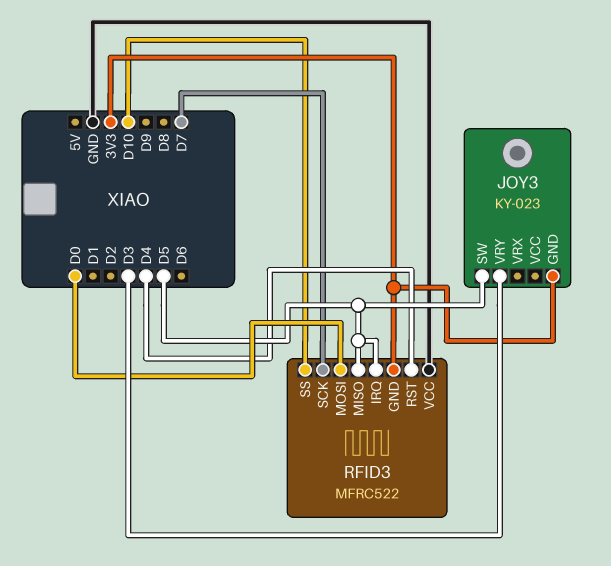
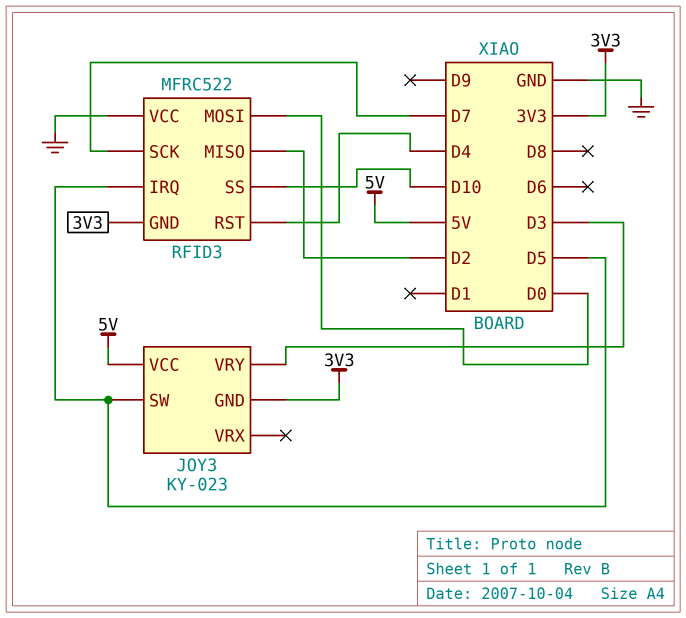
JOY3 pin VCC: none -> 5V
RFID3 pin MISO: D5 -> D2

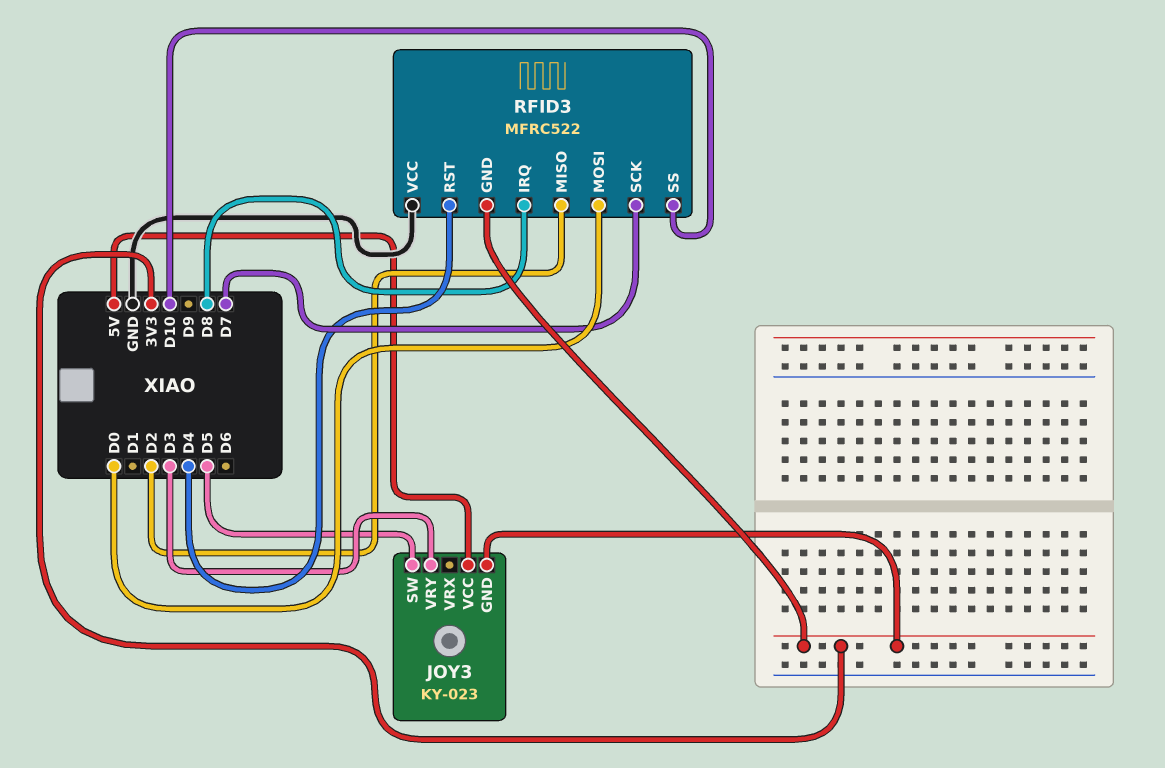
RFID3 pin IRQ: D5 -> D8

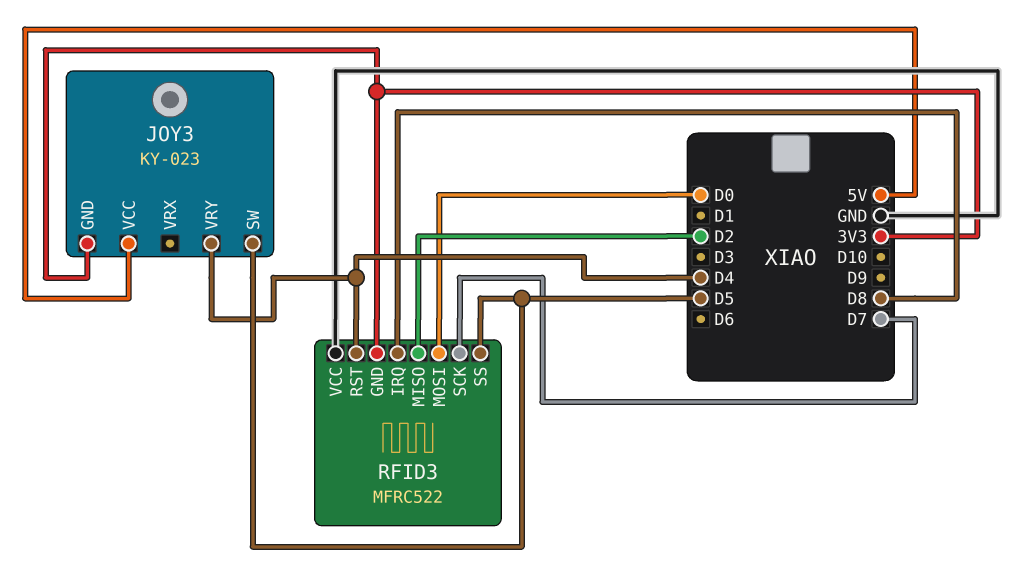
JOY3 pin VRY: D3 -> D4
RFID3 pin SS: D10 -> D5

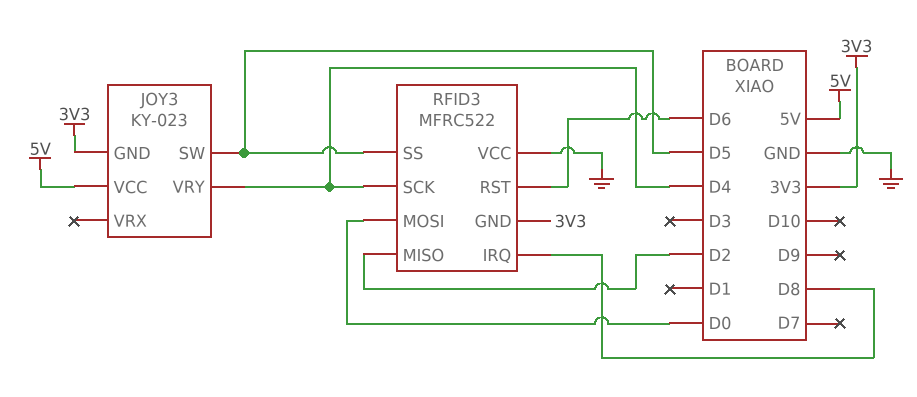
RFID3 pin RST: D4 -> D6
RFID3 pin SCK: D7 -> D4

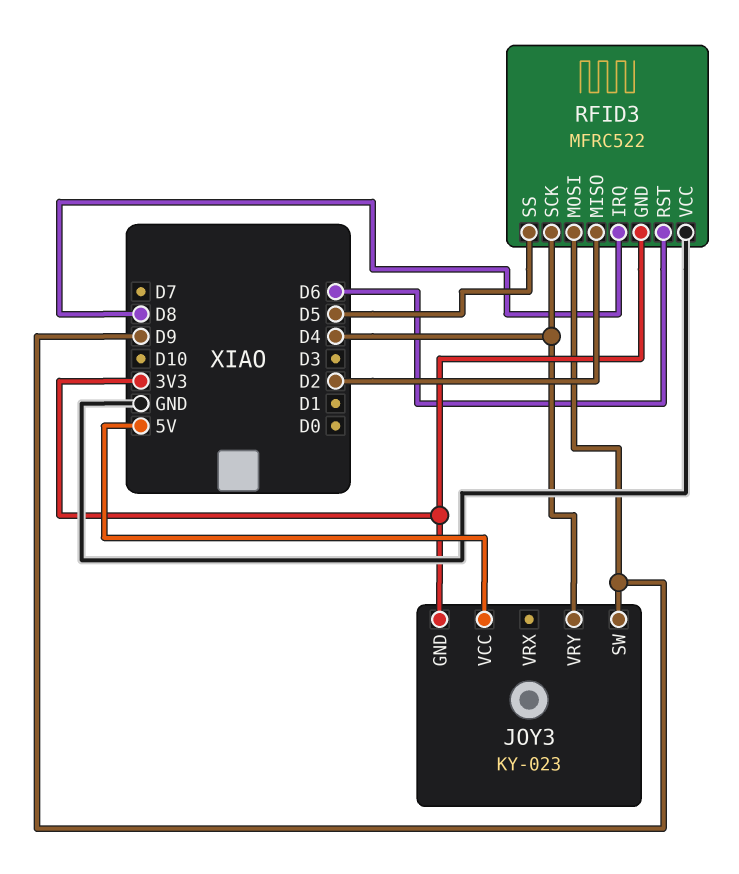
JOY3 pin SW: D5 -> D9
RFID3 pin MOSI: D0 -> D9

